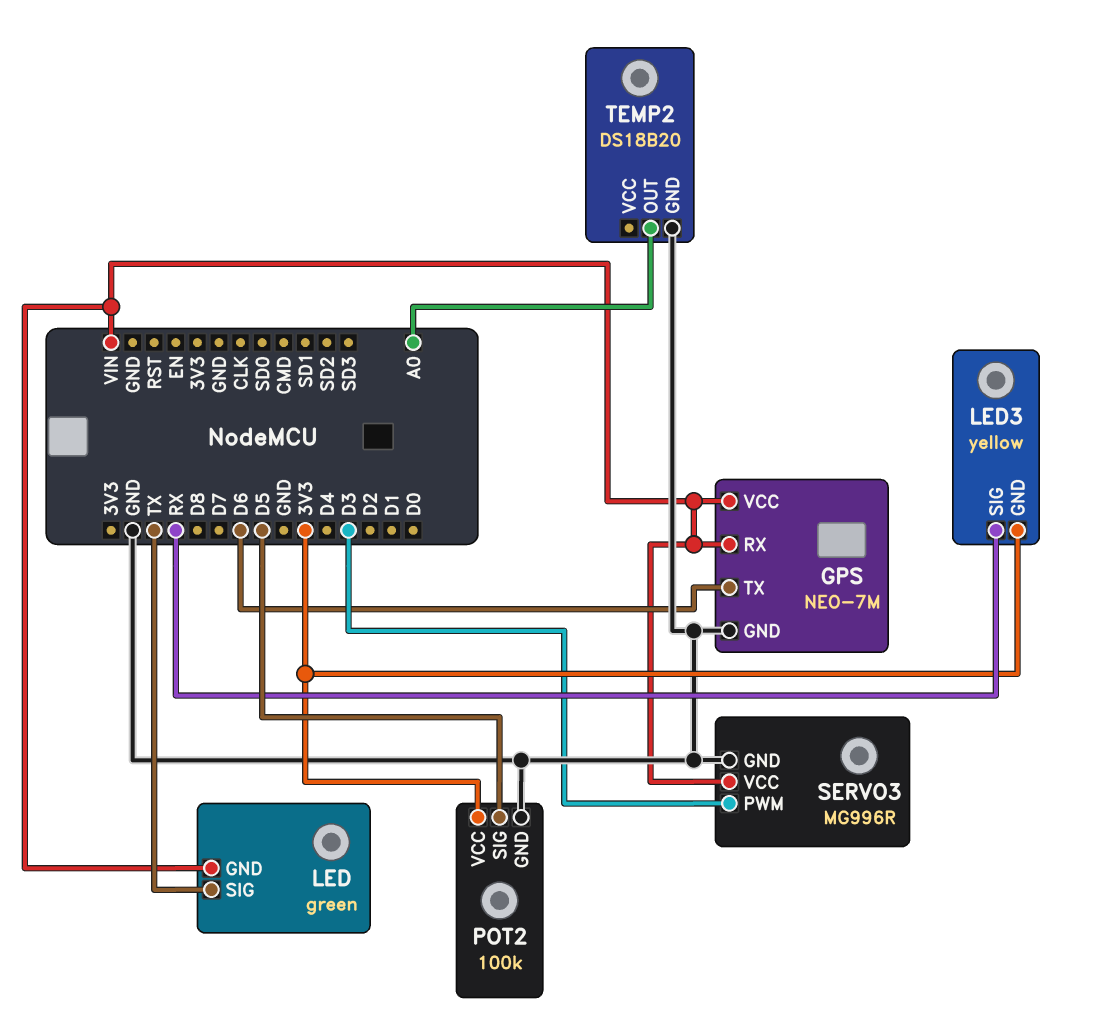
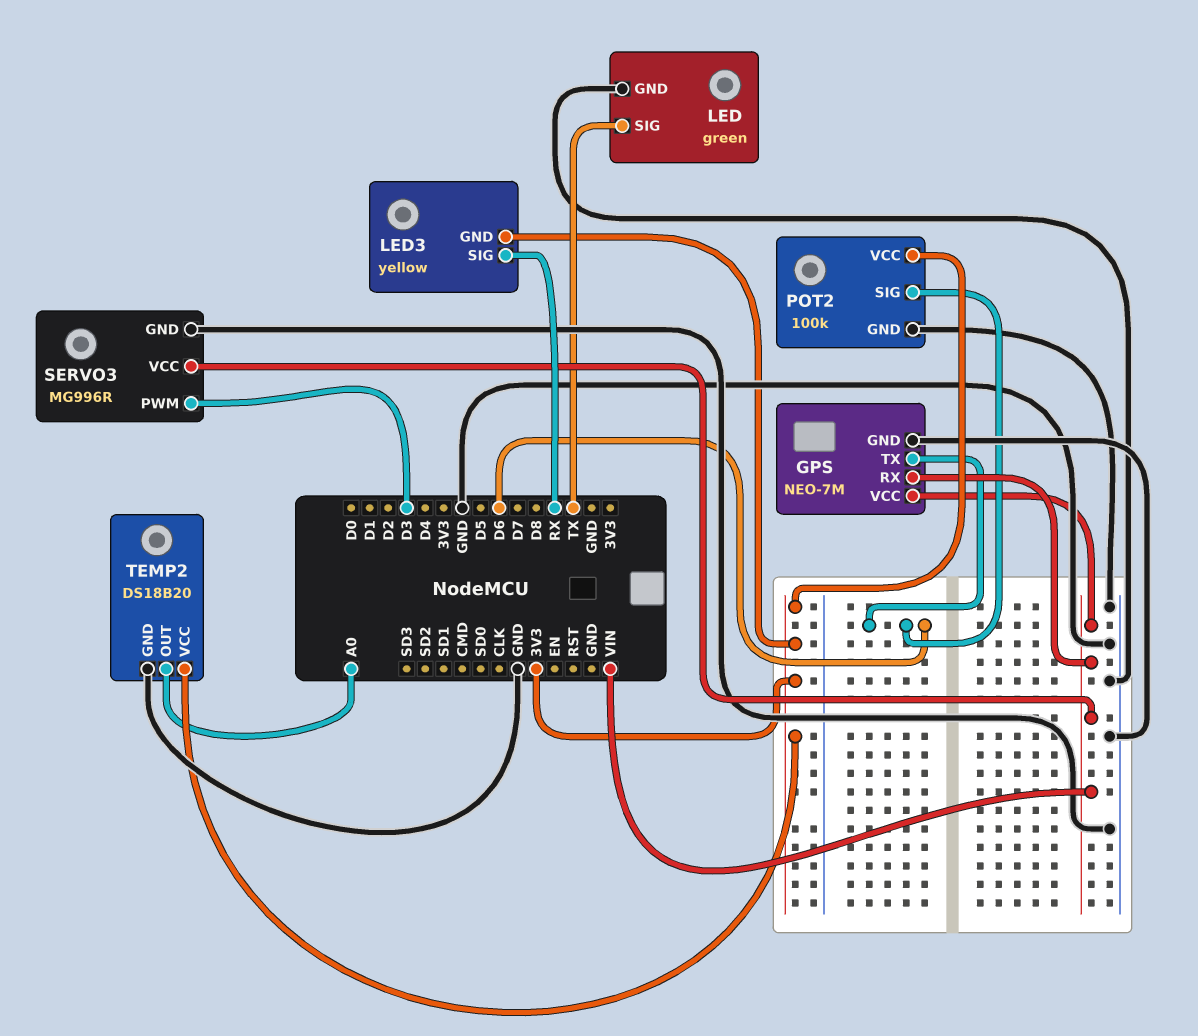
LED pin GND: VIN -> GND
POT2 pin SIG: D5 -> D6
TEMP2 pin VCC: none -> 3V3

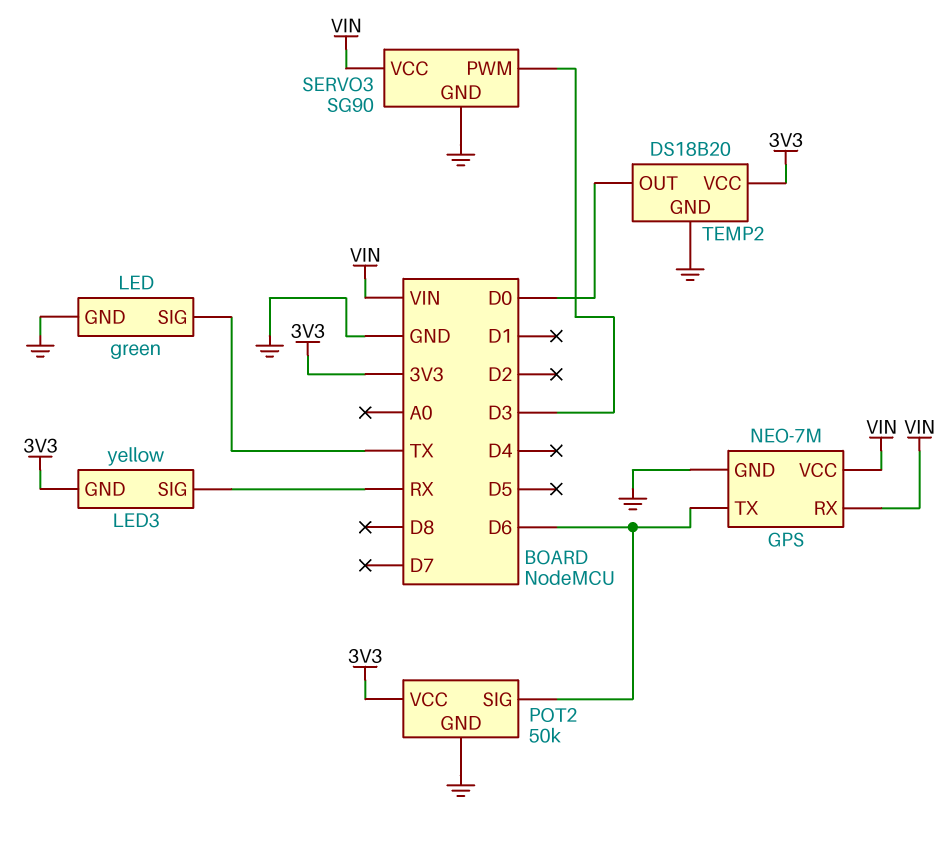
POT2: 100k -> 50k
SERVO3: MG996R -> SG90
TEMP2 pin OUT: A0 -> D0

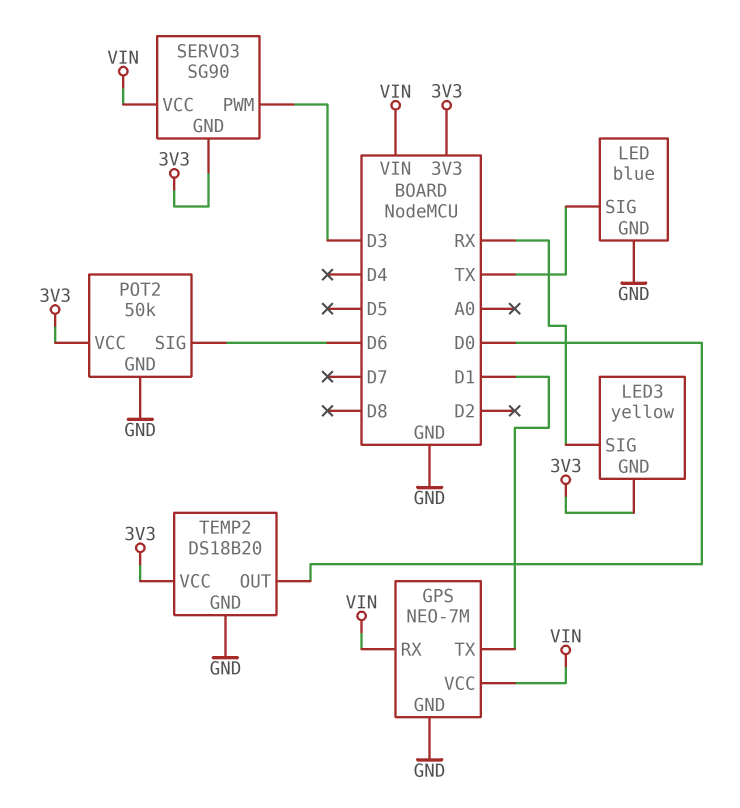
GPS pin TX: D6 -> D1
LED: green -> blue
SERVO3 pin GND: GND -> 3V3

